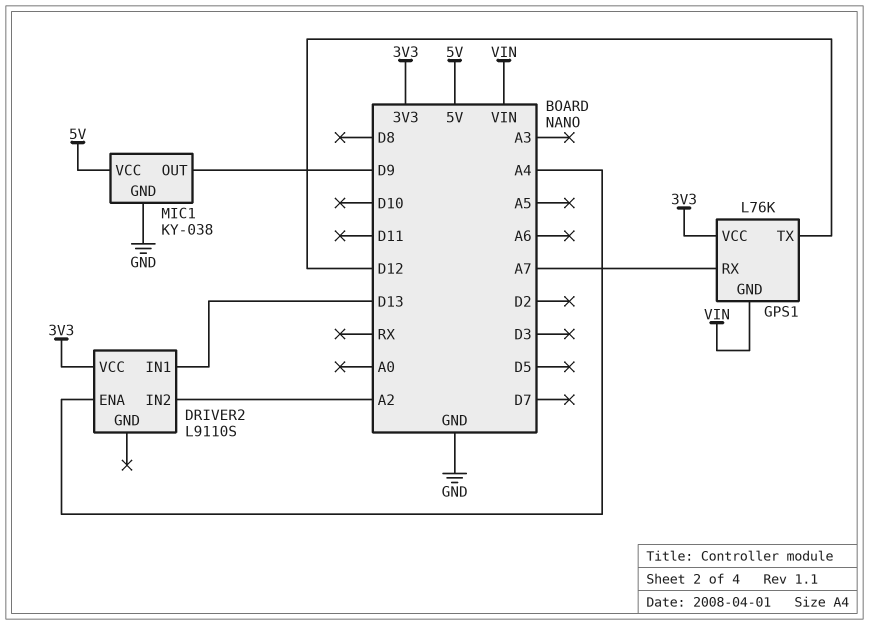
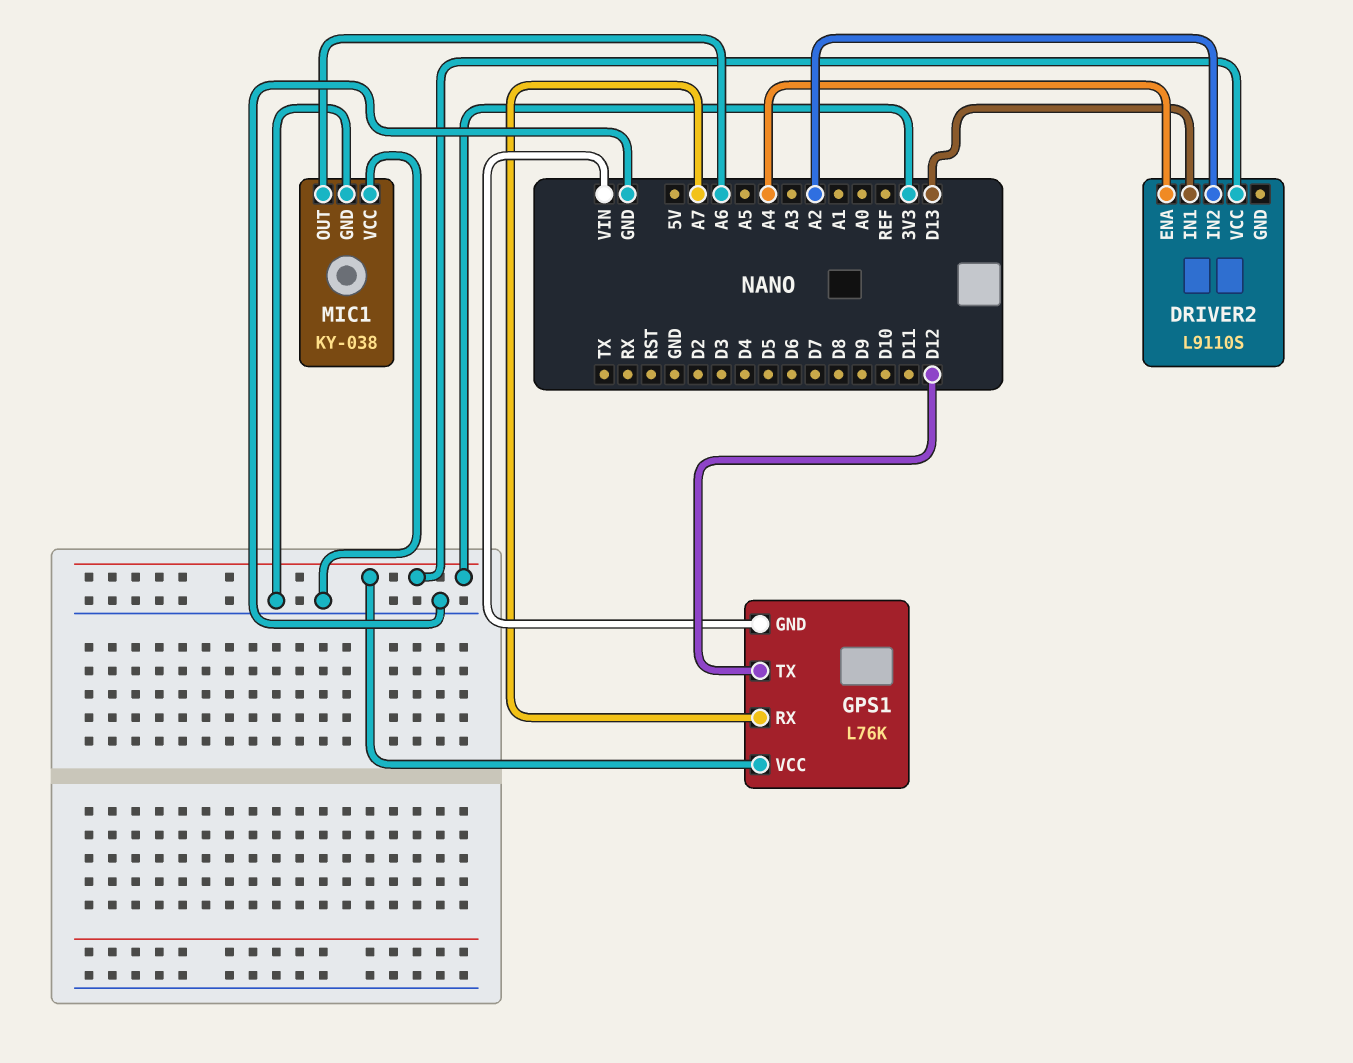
MIC1 pin OUT: D9 -> A6
MIC1 pin VCC: 5V -> GND

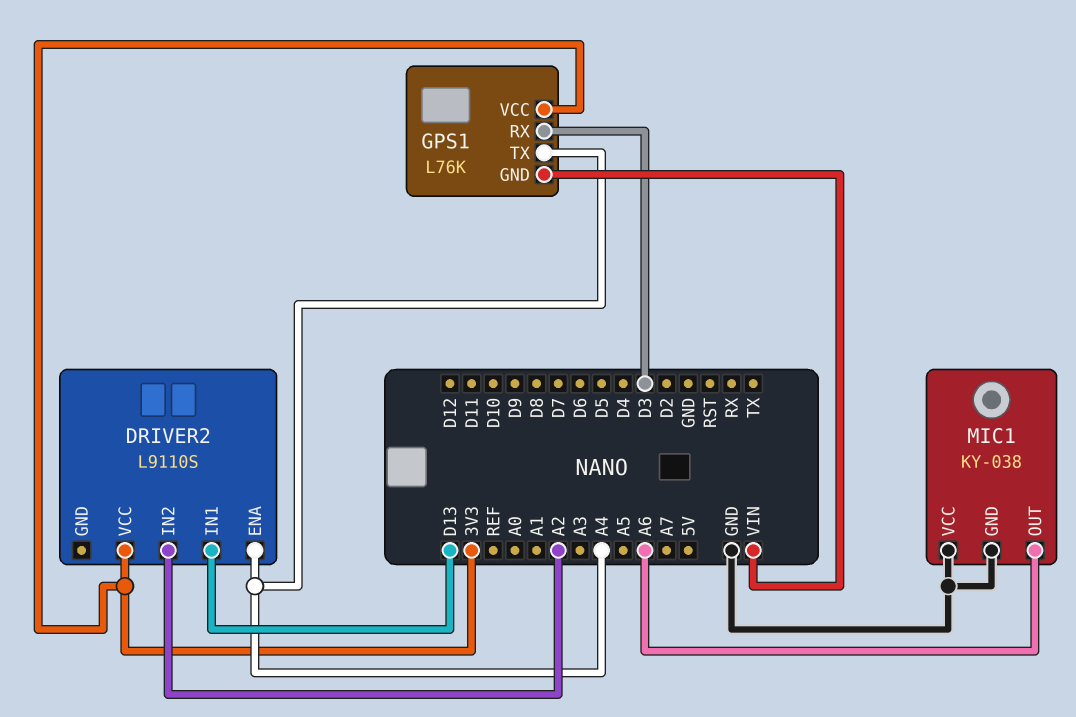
GPS1 pin RX: A7 -> D3
GPS1 pin TX: D12 -> A4

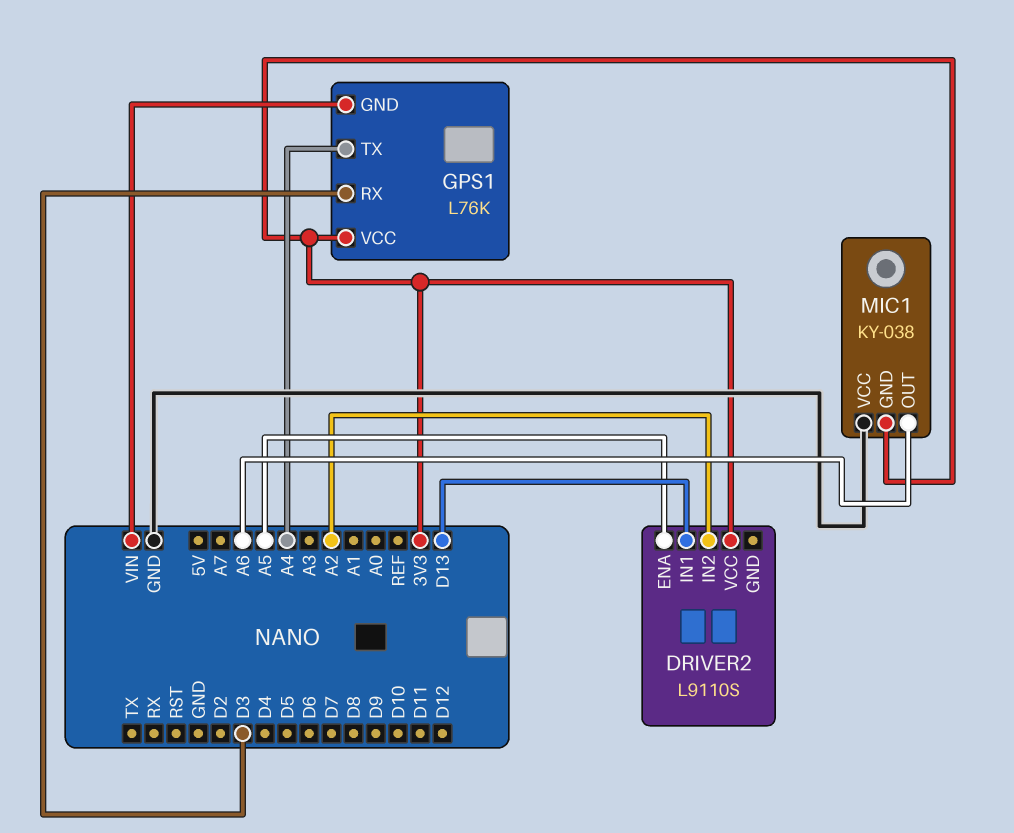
DRIVER2 pin ENA: A4 -> A5
MIC1 pin GND: GND -> 3V3

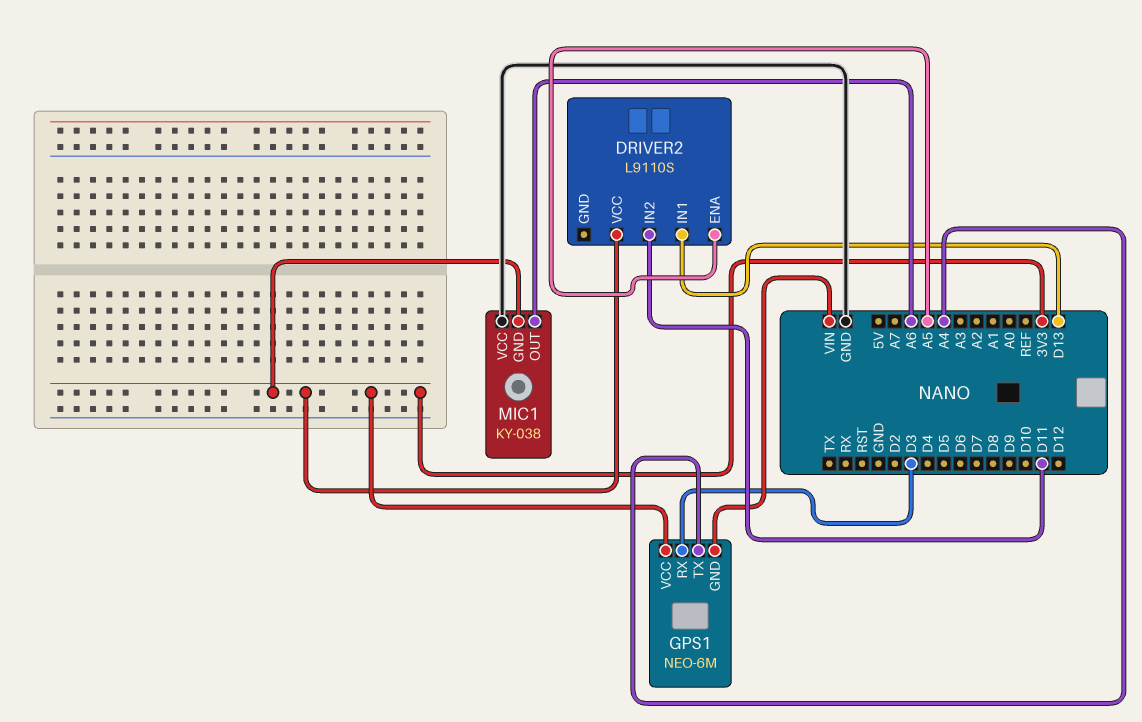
DRIVER2 pin IN2: A2 -> D11
GPS1: L76K -> NEO-6M

